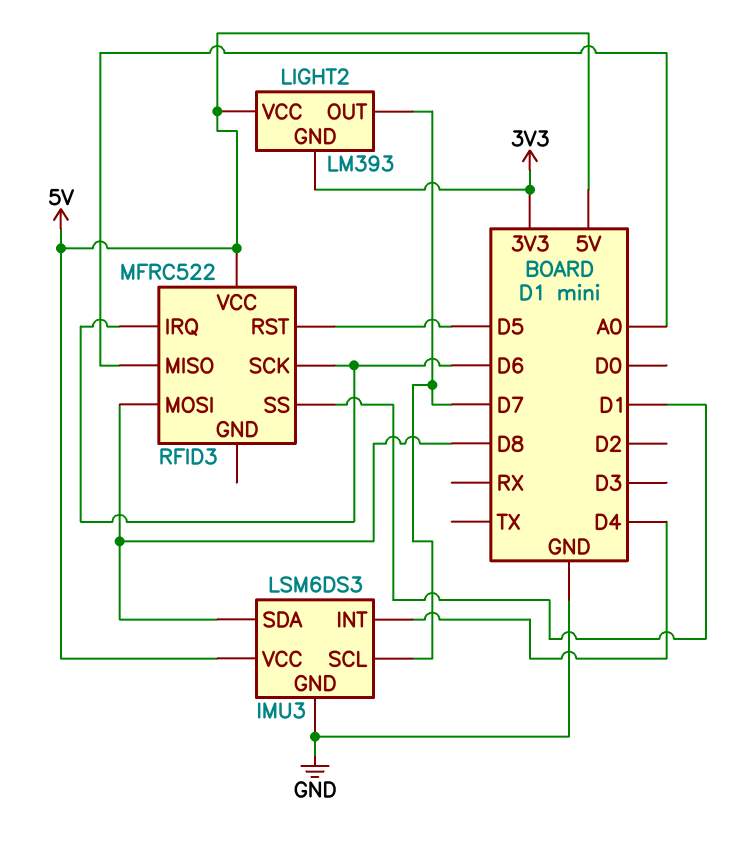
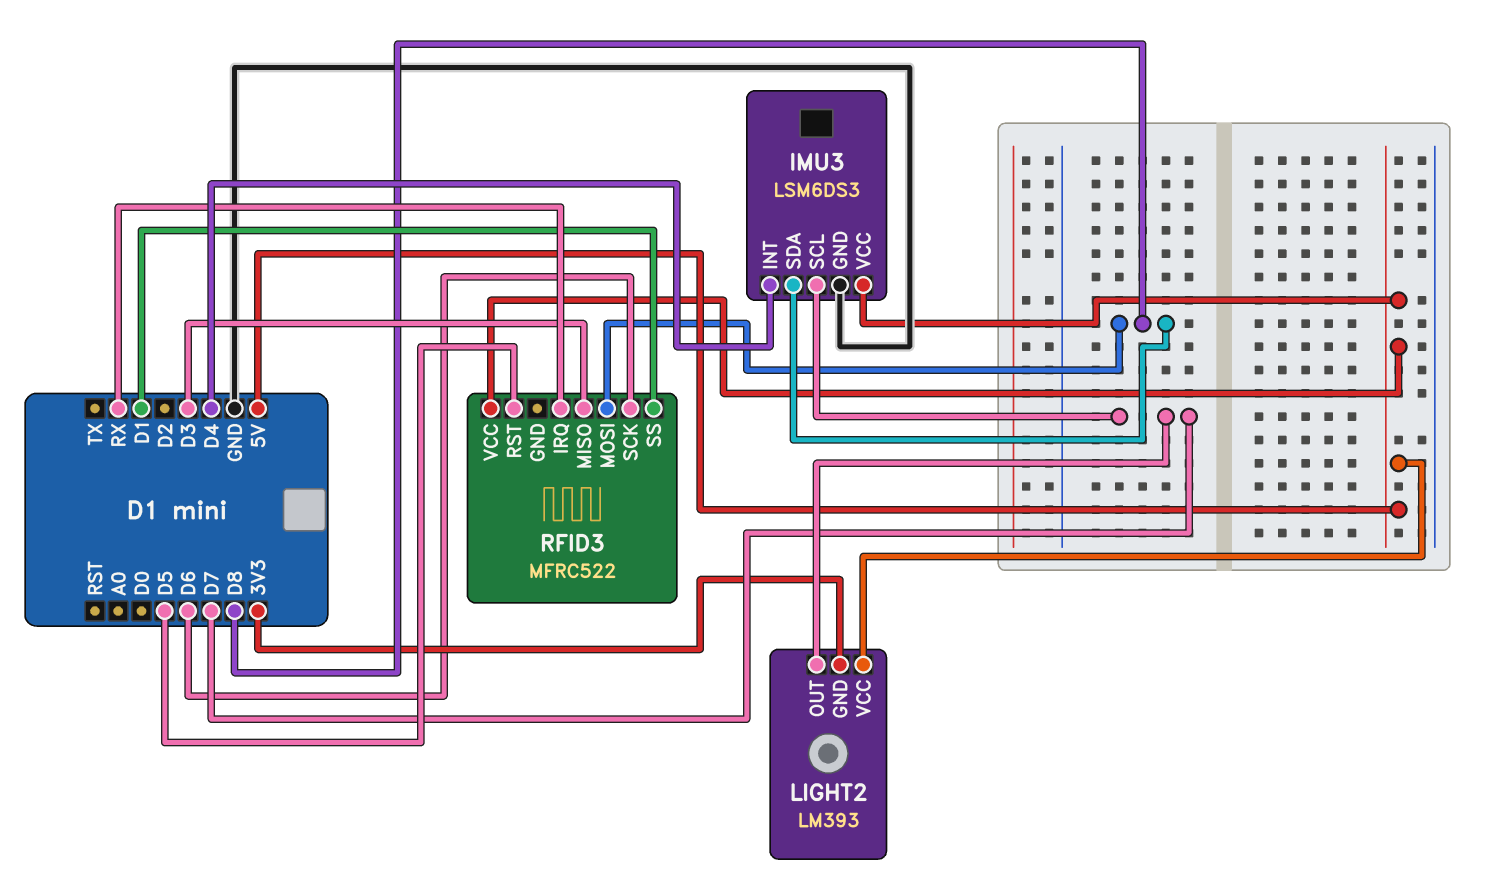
RFID3 pin IRQ: D6 -> RX
RFID3 pin MISO: A0 -> D3

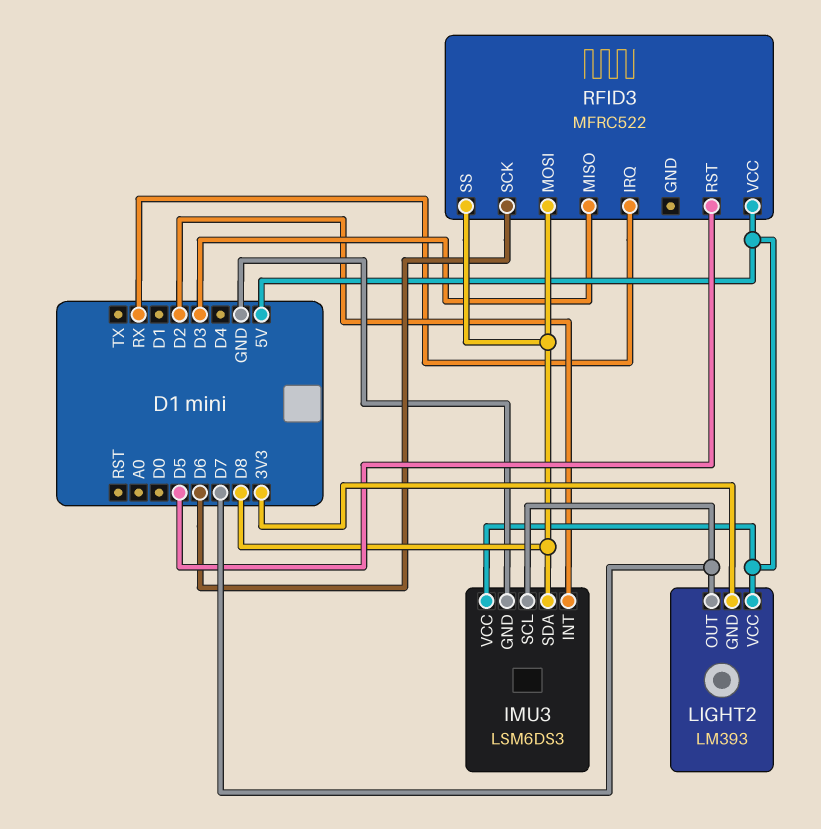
IMU3 pin INT: D4 -> D2
RFID3 pin SS: D1 -> D8

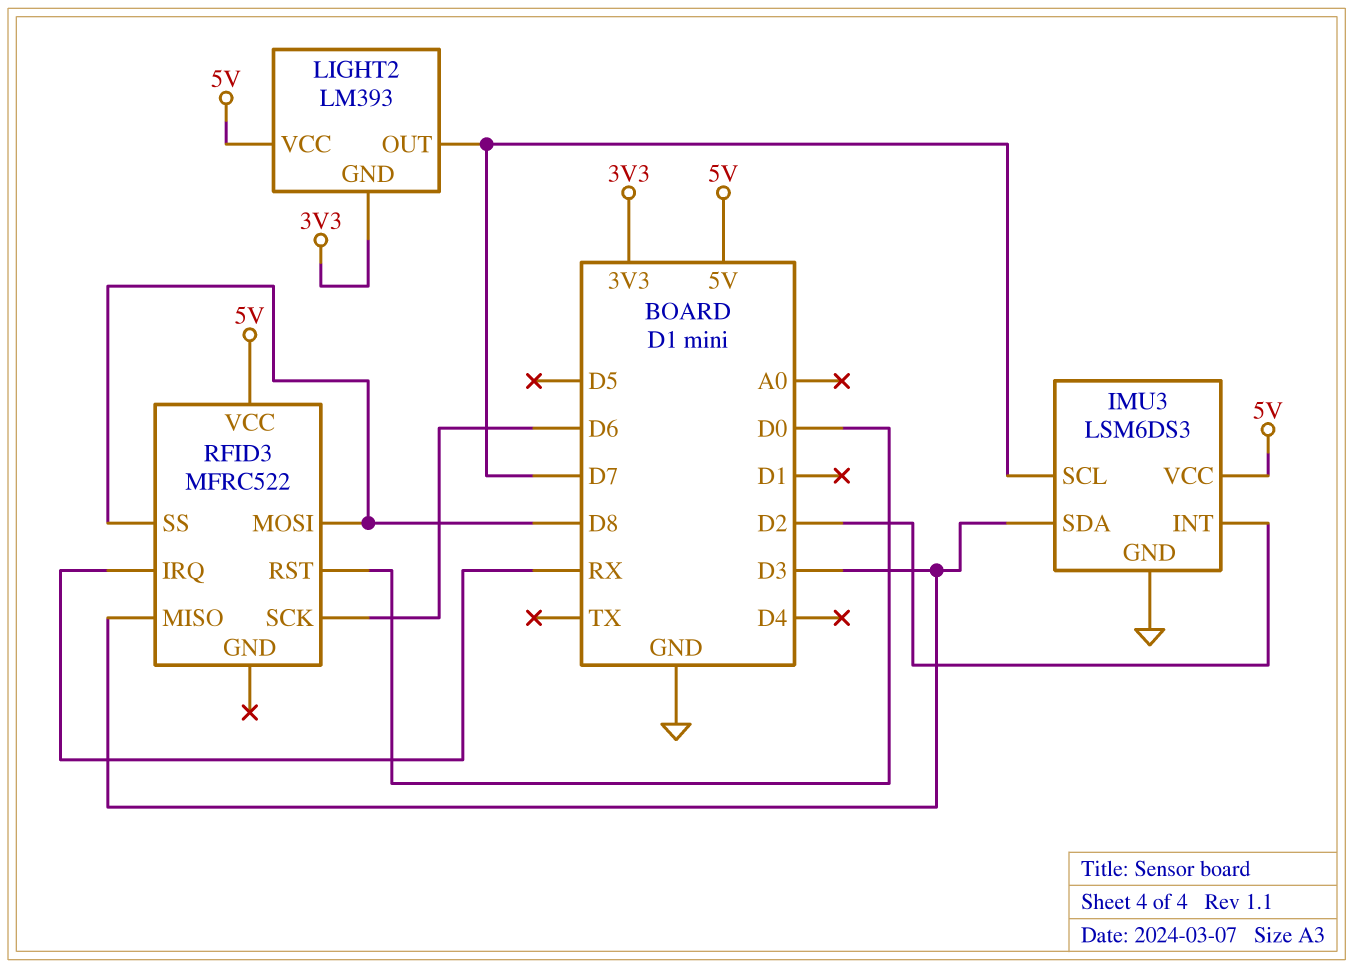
IMU3 pin SDA: D8 -> D3
RFID3 pin RST: D5 -> D0

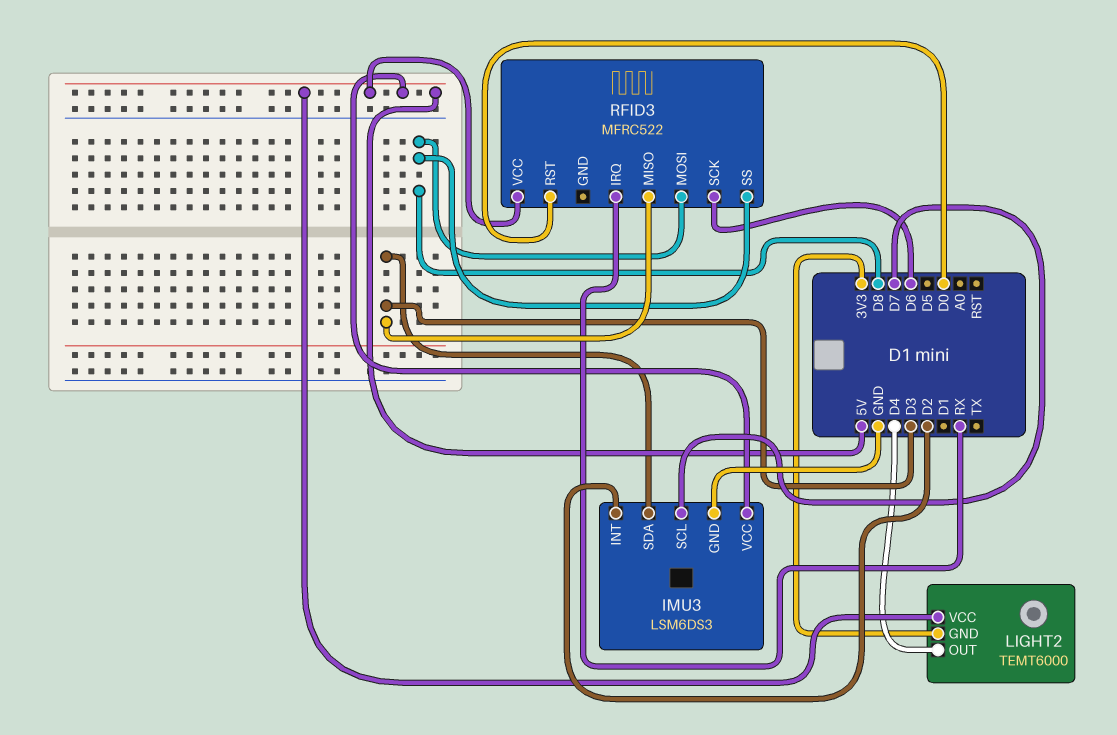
LIGHT2: LM393 -> TEMT6000
LIGHT2 pin OUT: D7 -> D4

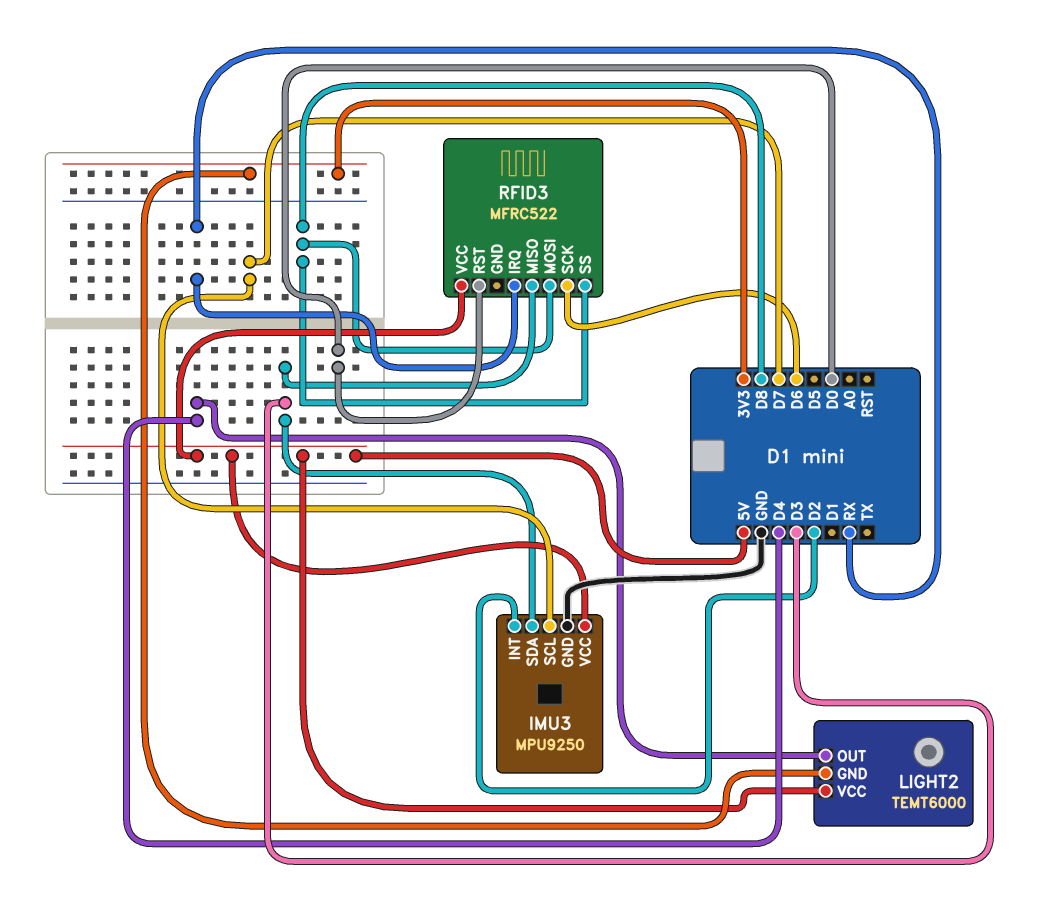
IMU3: LSM6DS3 -> MPU9250

